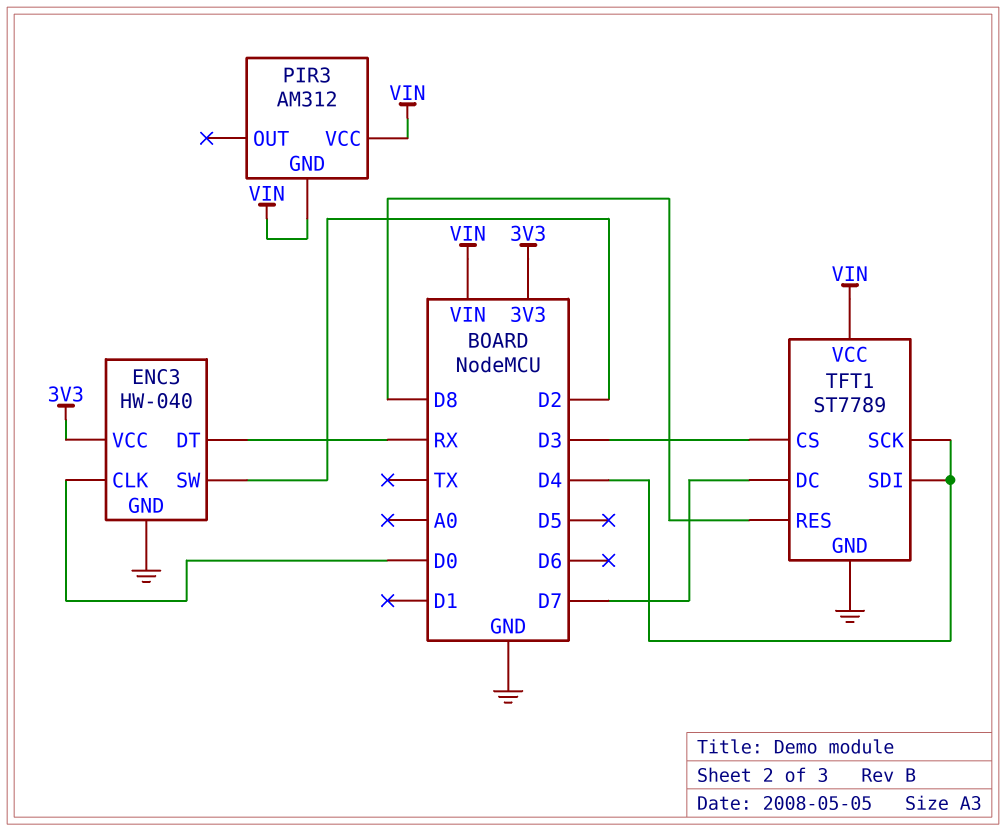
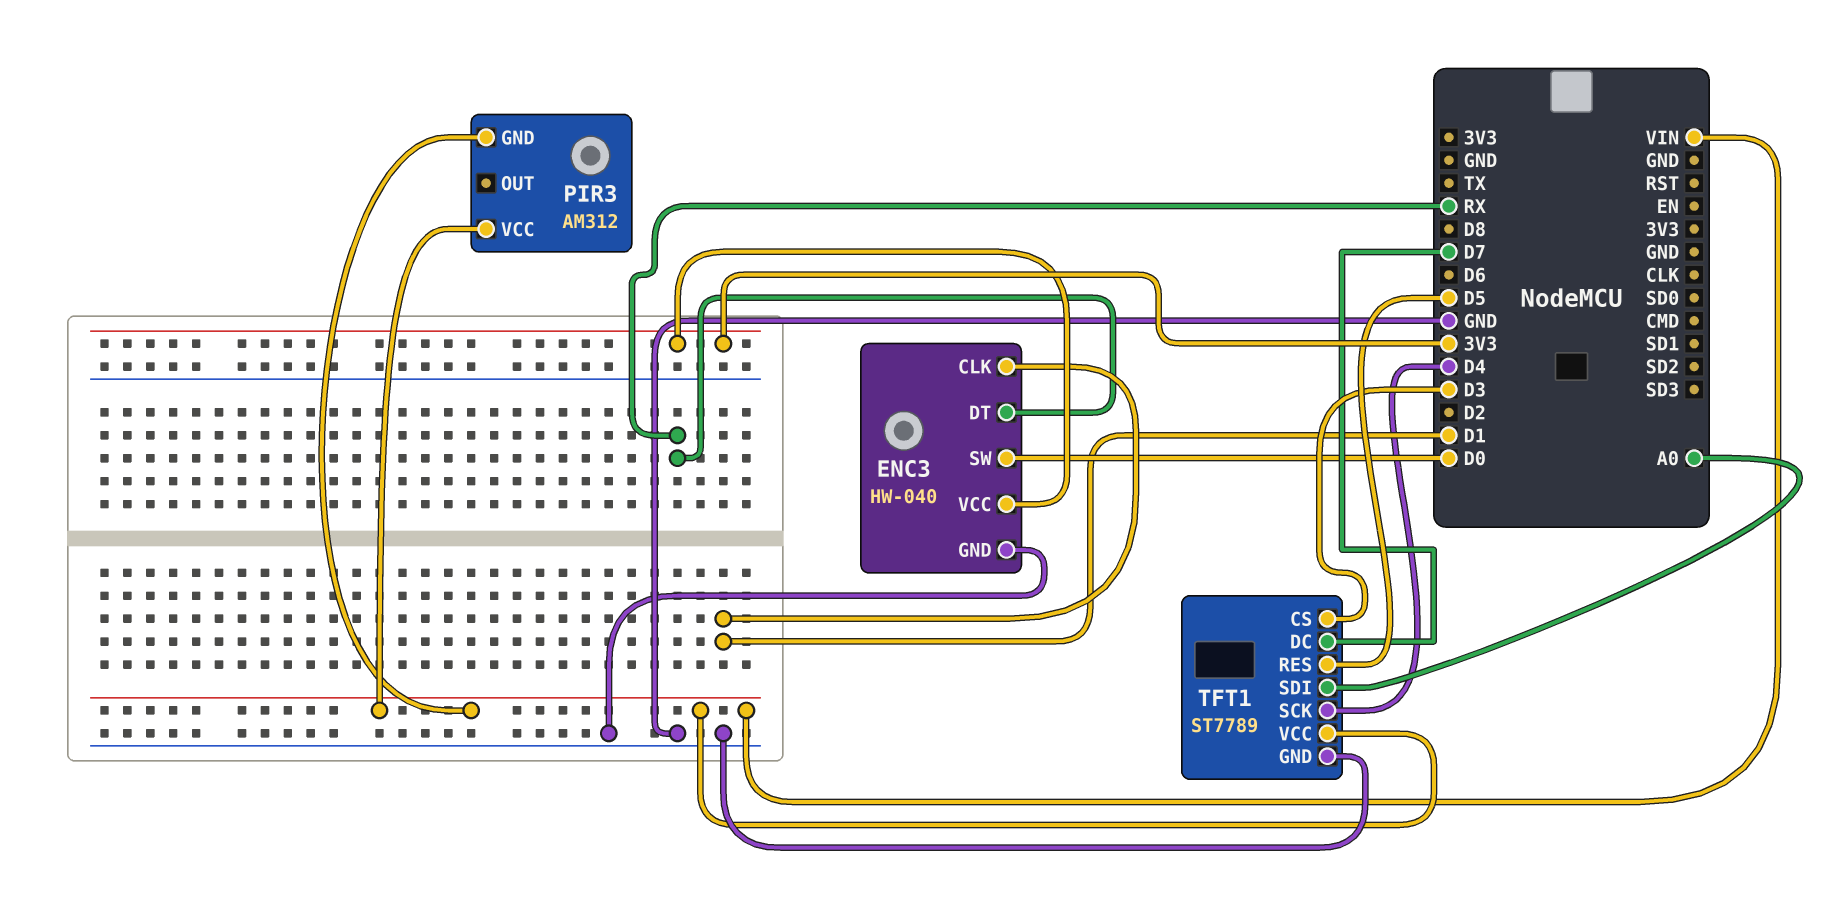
ENC3 pin CLK: D0 -> D1
ENC3 pin SW: D2 -> D0
TFT1 pin RES: D8 -> D5
TFT1 pin SDI: D4 -> A0

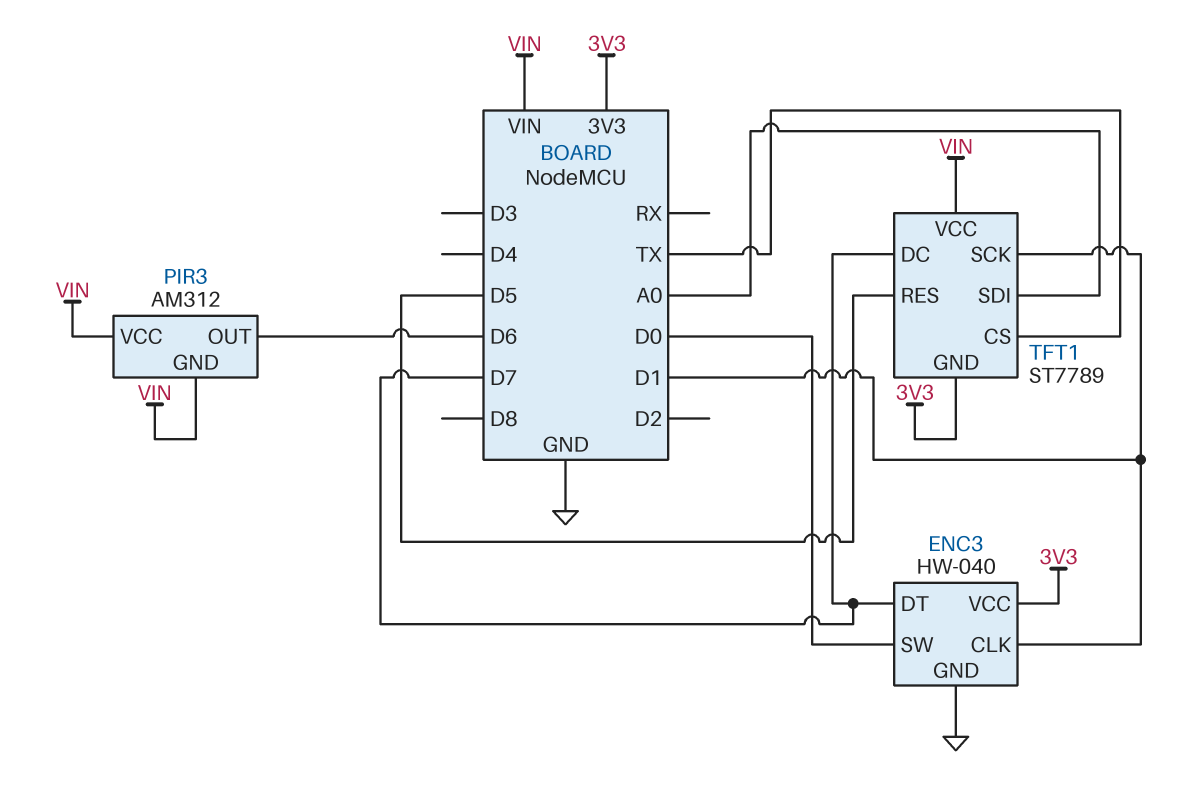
ENC3 pin DT: RX -> D7
PIR3 pin OUT: none -> D6
TFT1 pin CS: D3 -> TX
TFT1 pin GND: GND -> 3V3
TFT1 pin SCK: D4 -> D1

